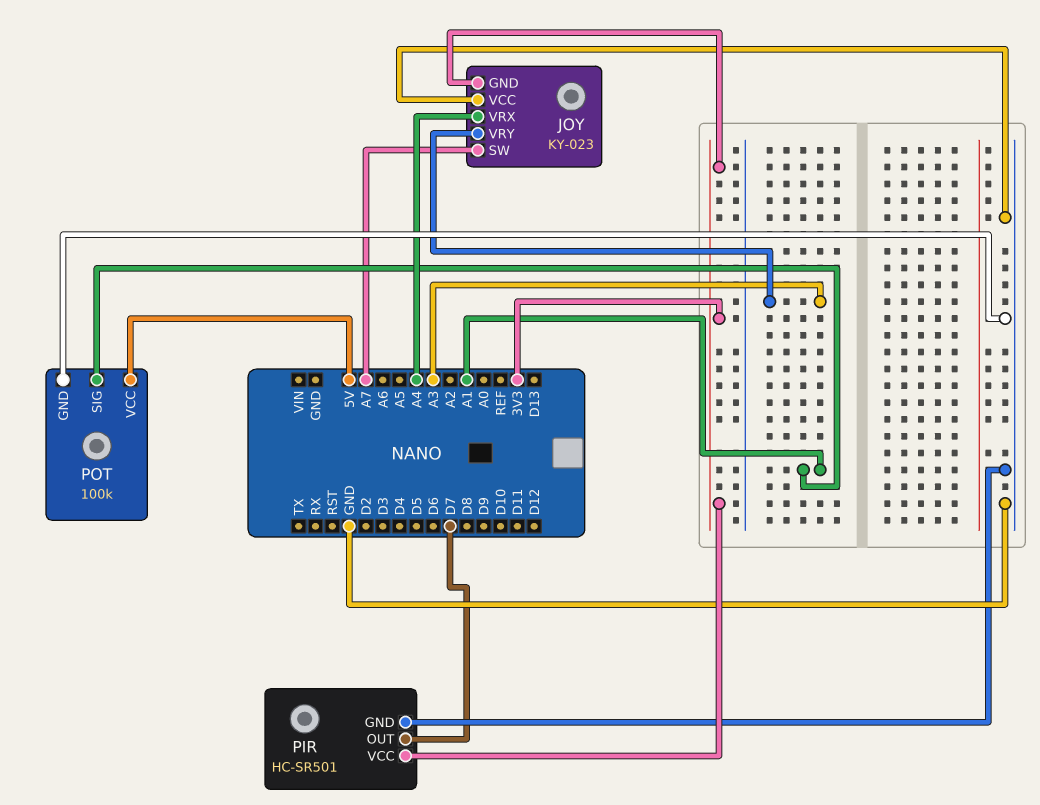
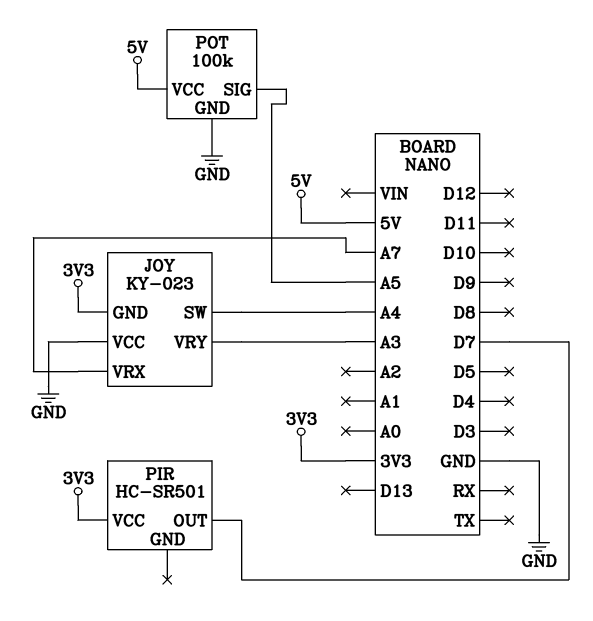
JOY pin SW: A7 -> A4
JOY pin VRX: A4 -> A7
PIR pin GND: GND -> none
POT pin SIG: A1 -> A5

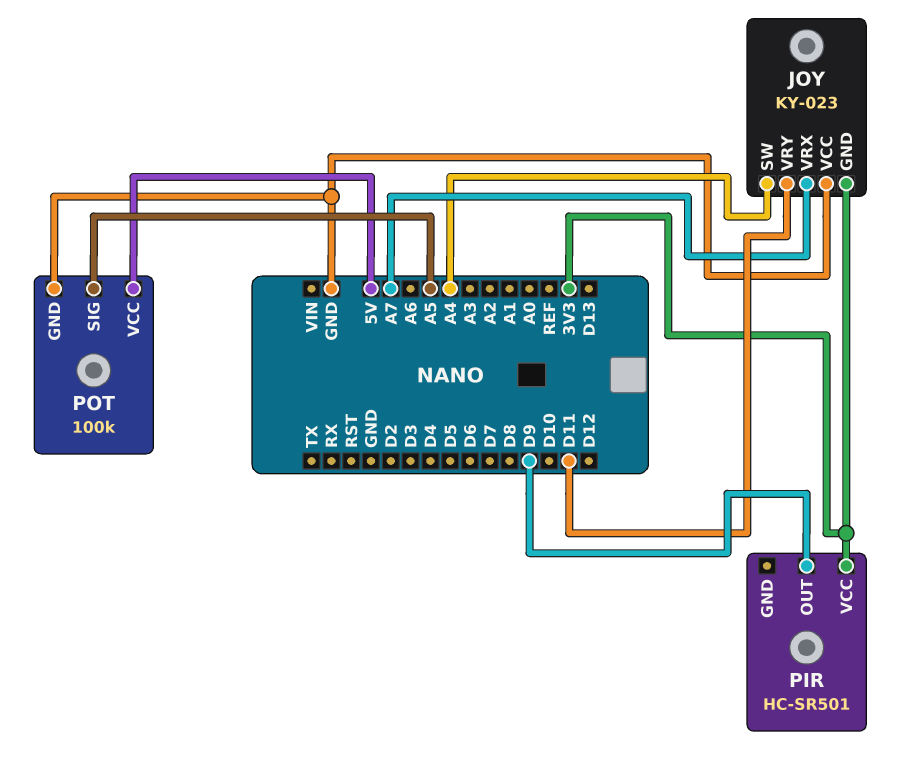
JOY pin VRY: A3 -> D11
PIR pin OUT: D7 -> D9

